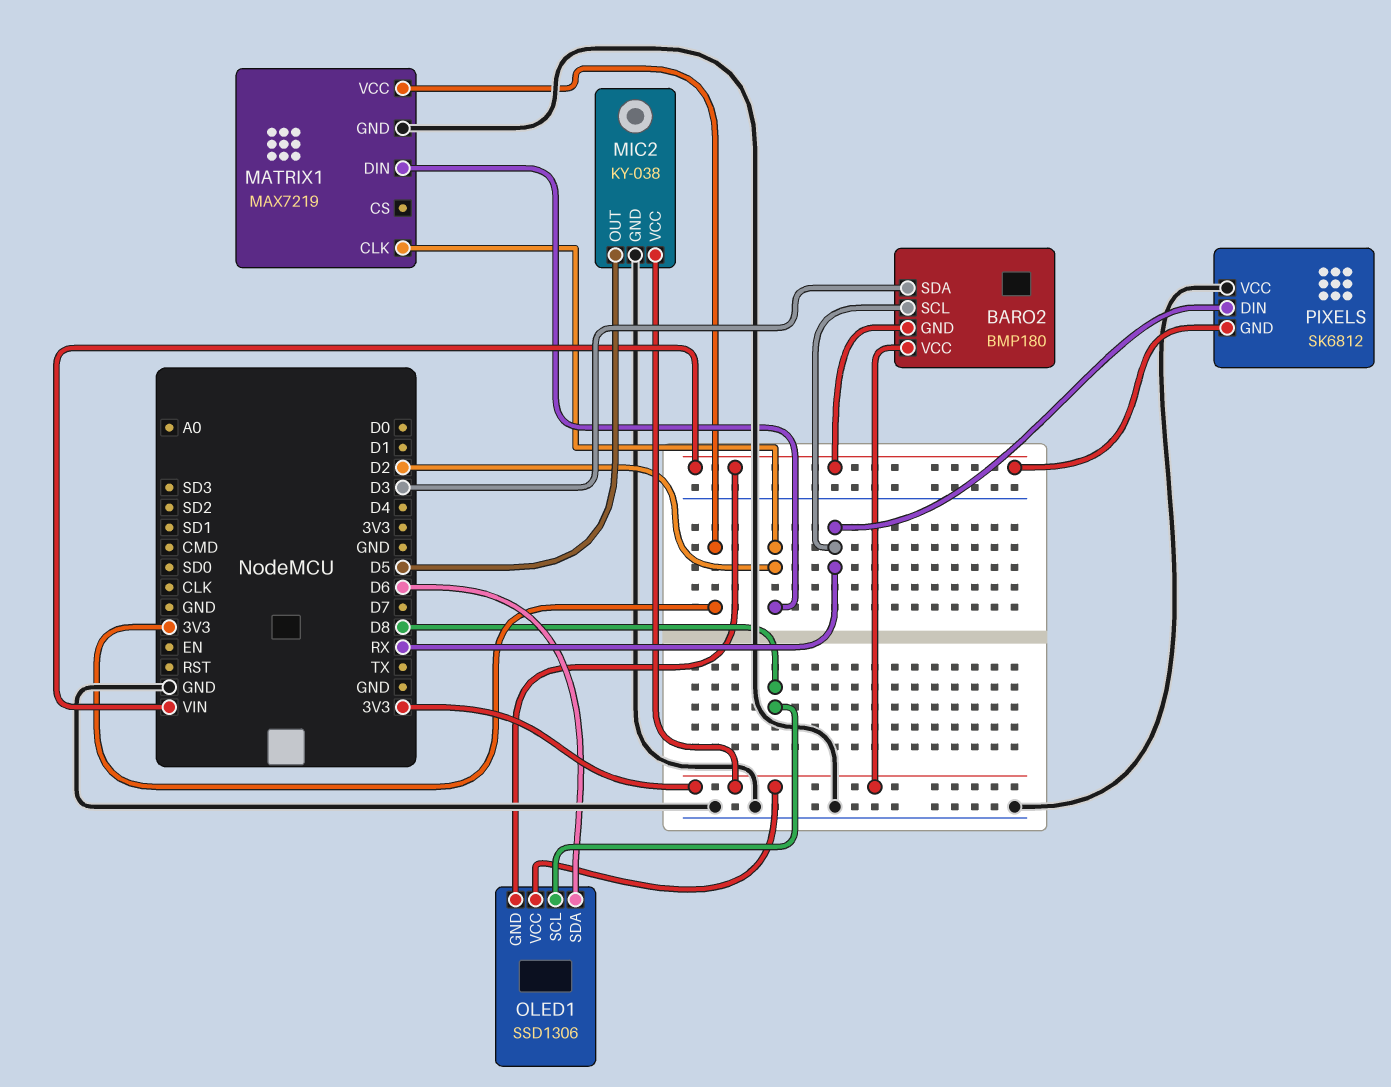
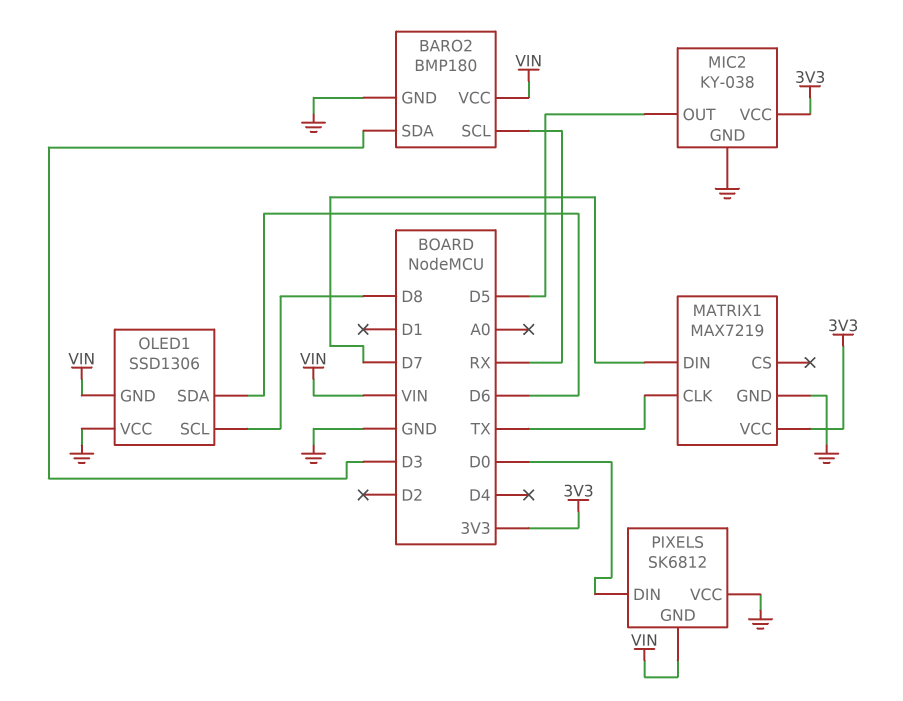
BARO2 pin GND: VIN -> GND
BARO2 pin VCC: 3V3 -> VIN
MATRIX1 pin CLK: D2 -> TX
MATRIX1 pin DIN: D2 -> D7
OLED1 pin VCC: 3V3 -> GND
PIXELS pin DIN: RX -> D0

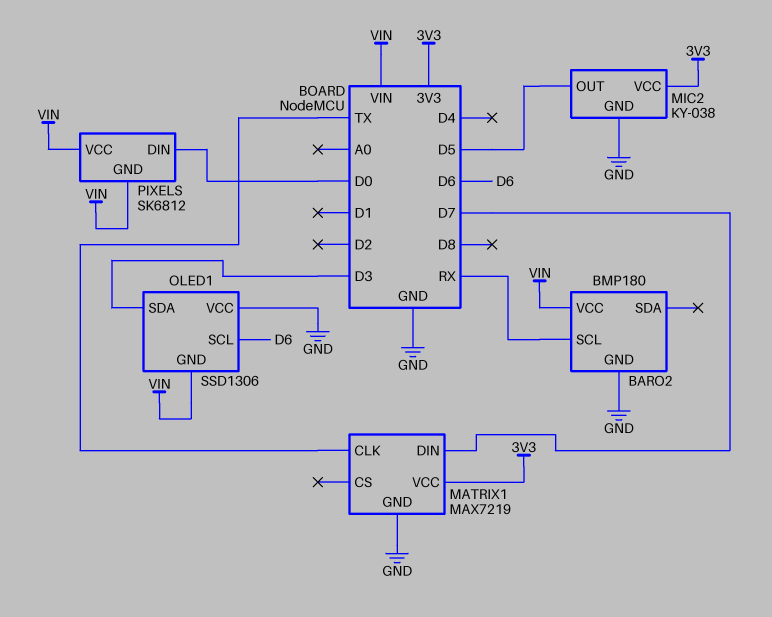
BARO2 pin SDA: D3 -> none
OLED1 pin SCL: D8 -> D6
OLED1 pin SDA: D6 -> D3
PIXELS pin VCC: GND -> VIN

